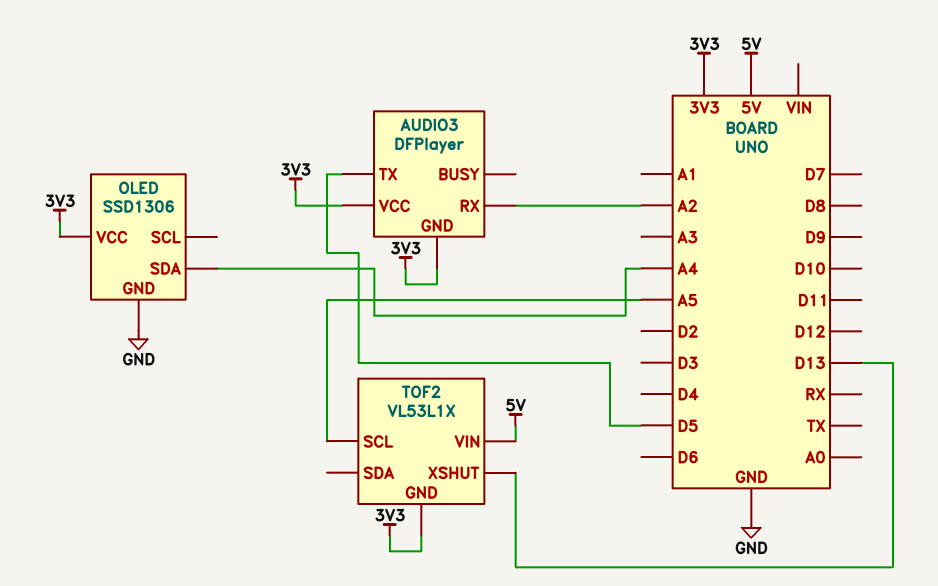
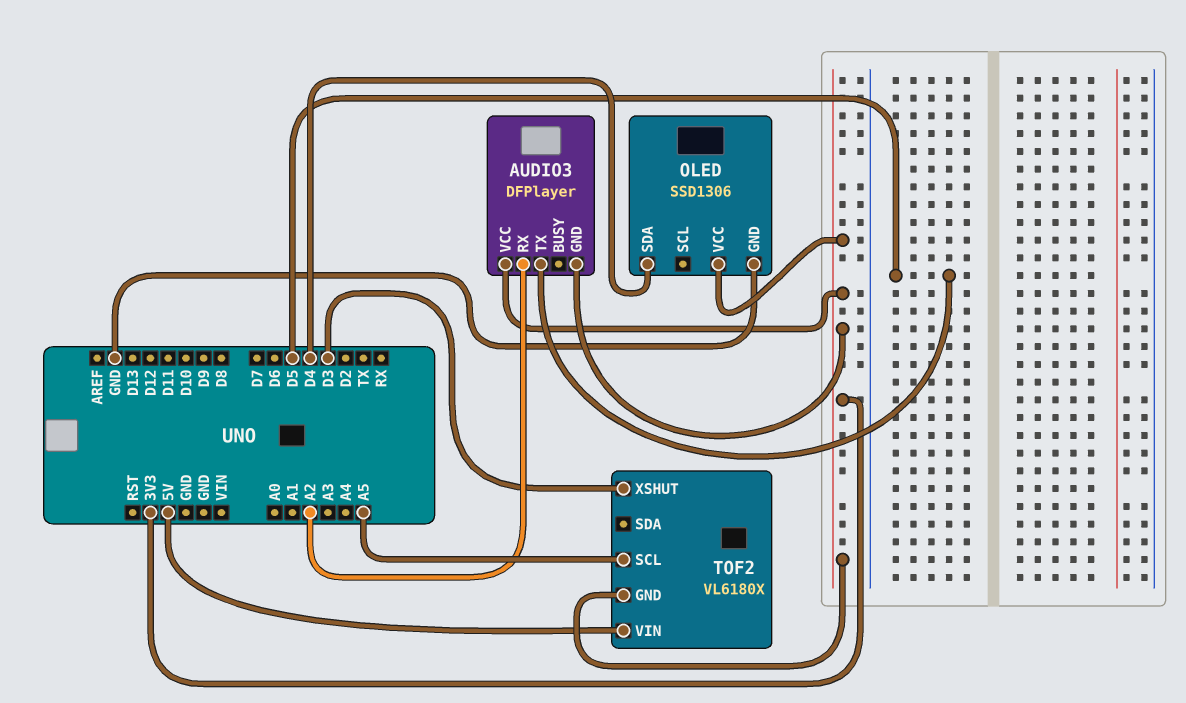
OLED pin SDA: A4 -> D4
TOF2: VL53L1X -> VL6180X
TOF2 pin XSHUT: D13 -> D3

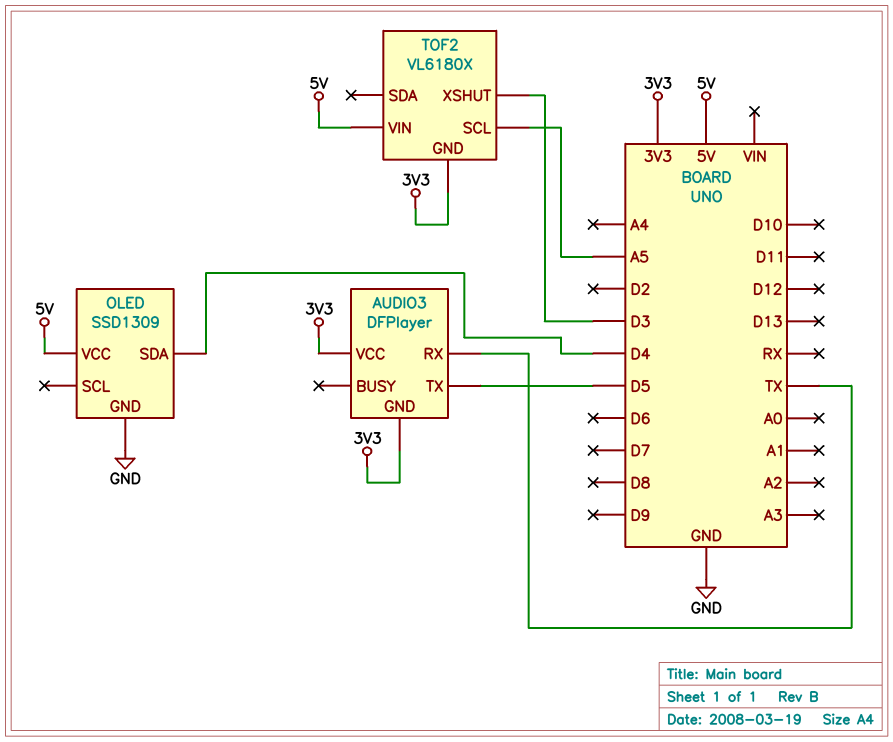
AUDIO3 pin RX: A2 -> TX
OLED: SSD1306 -> SSD1309
OLED pin VCC: 3V3 -> 5V

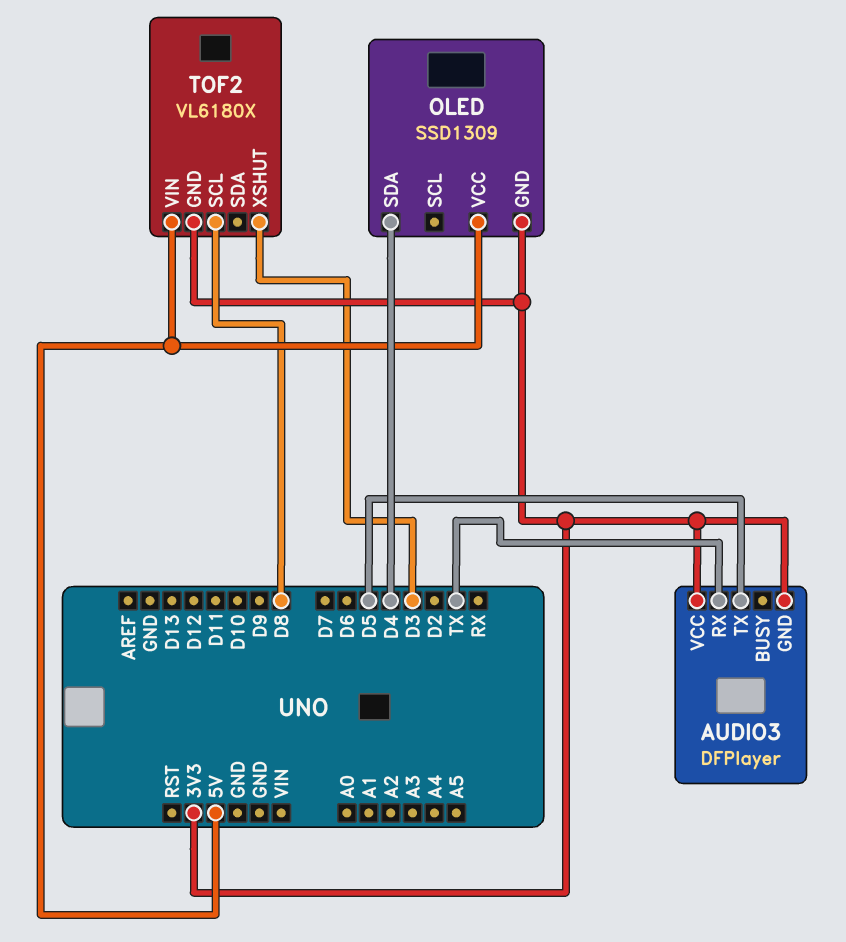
OLED pin GND: GND -> 3V3
TOF2 pin SCL: A5 -> D8

